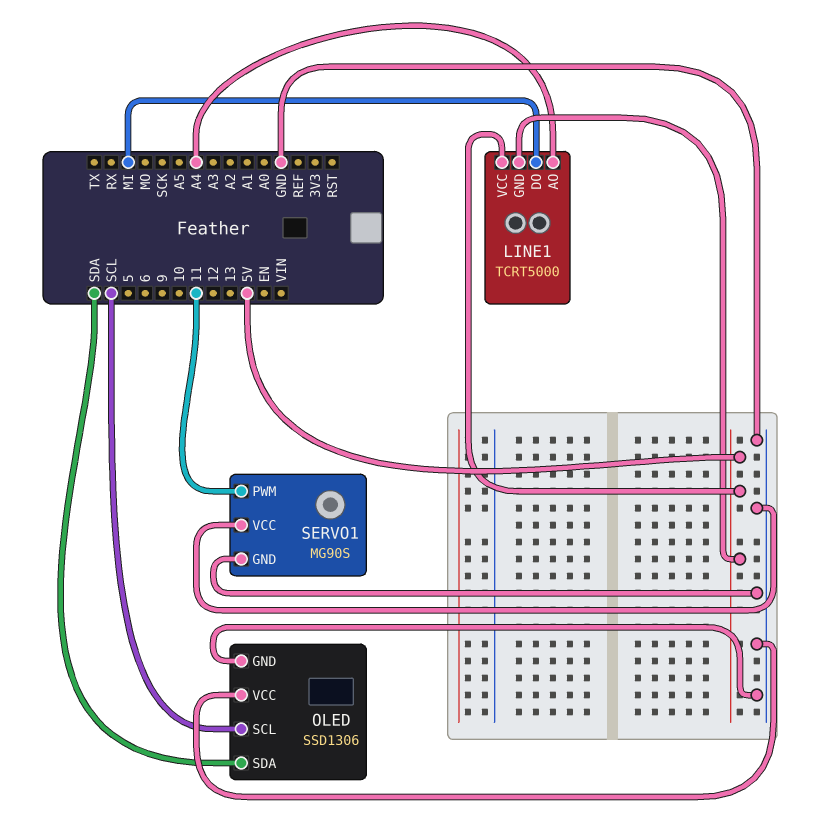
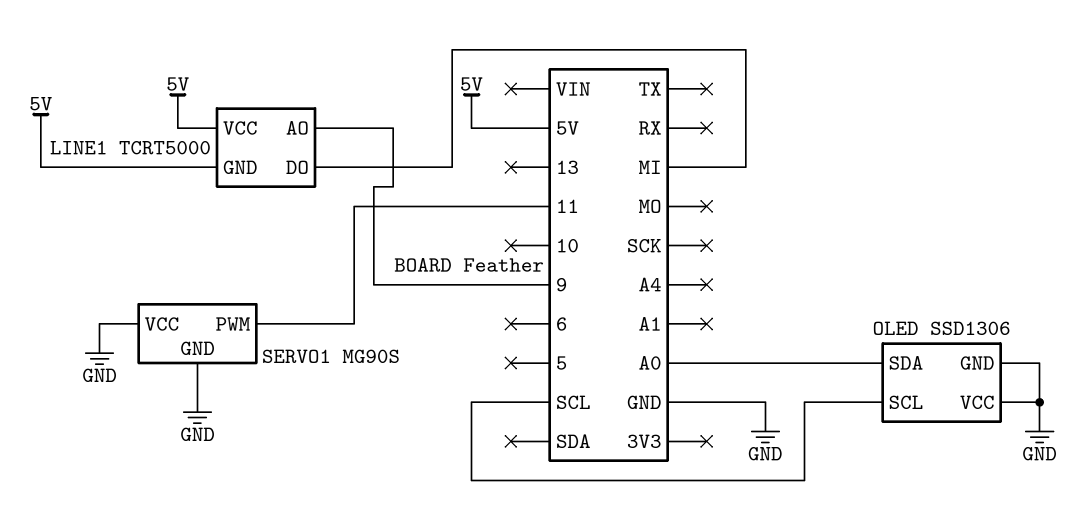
LINE1 pin AO: A4 -> 9
OLED pin SDA: SDA -> A0

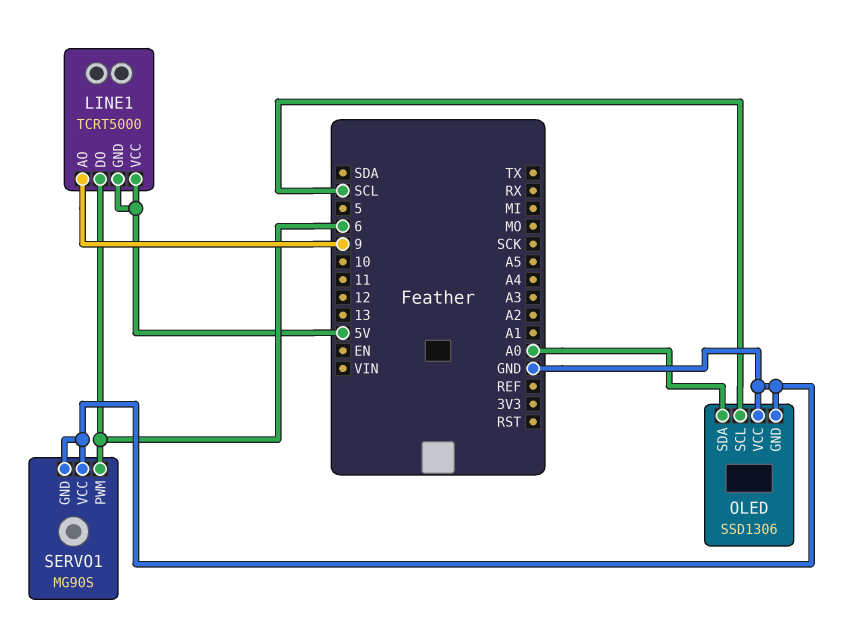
LINE1 pin DO: MI -> 6
SERVO1 pin PWM: 11 -> 6

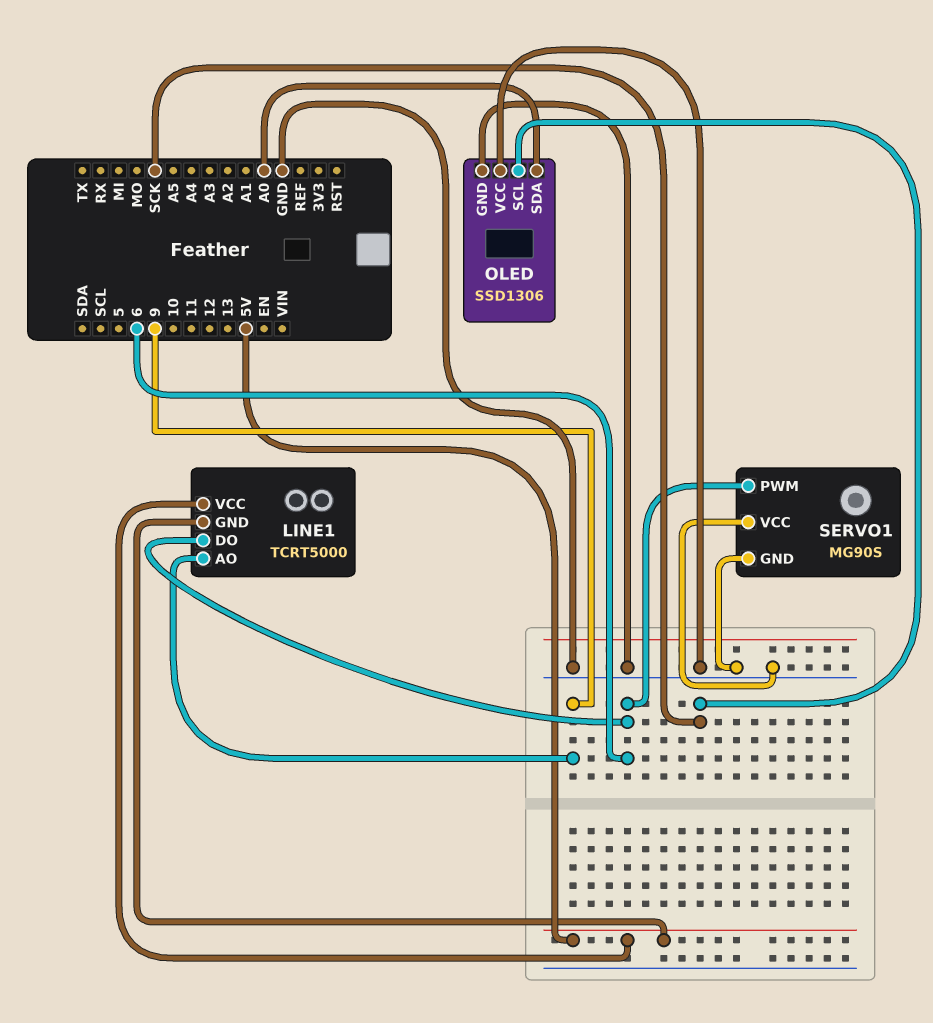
OLED pin SCL: SCL -> SCK

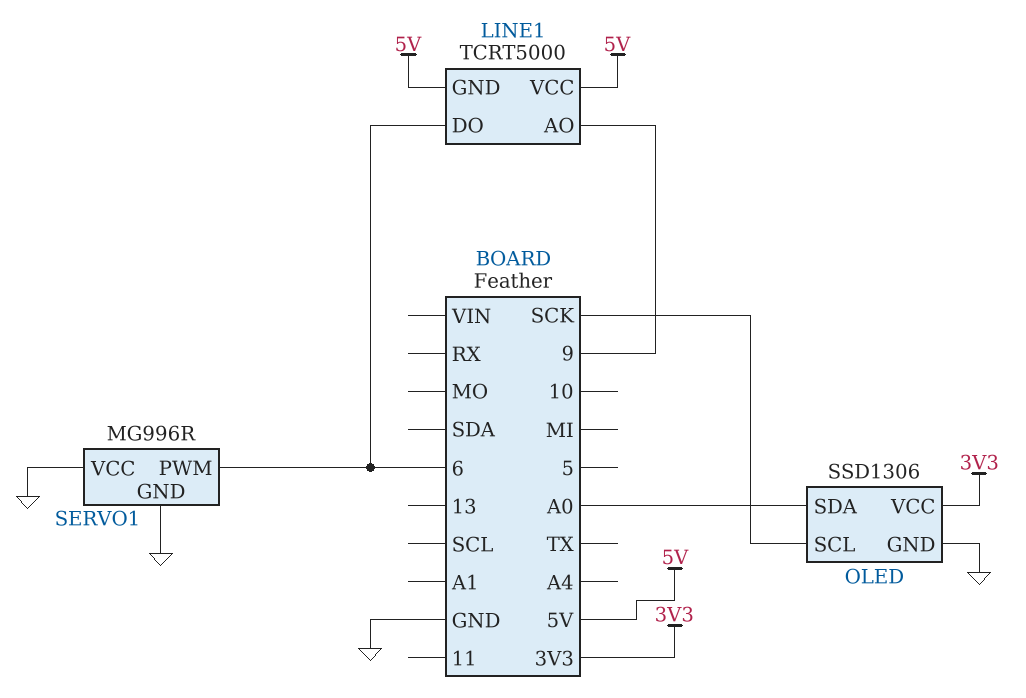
OLED pin VCC: GND -> 3V3
SERVO1: MG90S -> MG996R

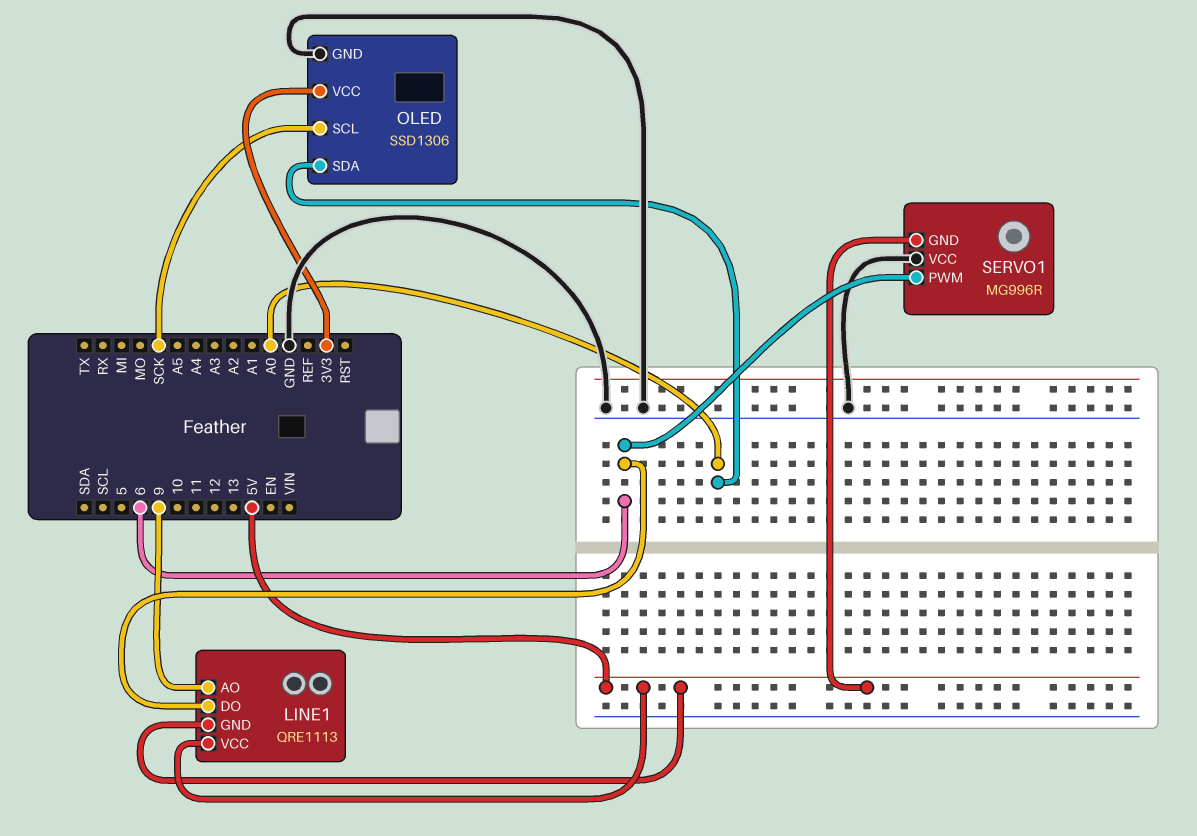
LINE1: TCRT5000 -> QRE1113
SERVO1 pin GND: GND -> 5V

